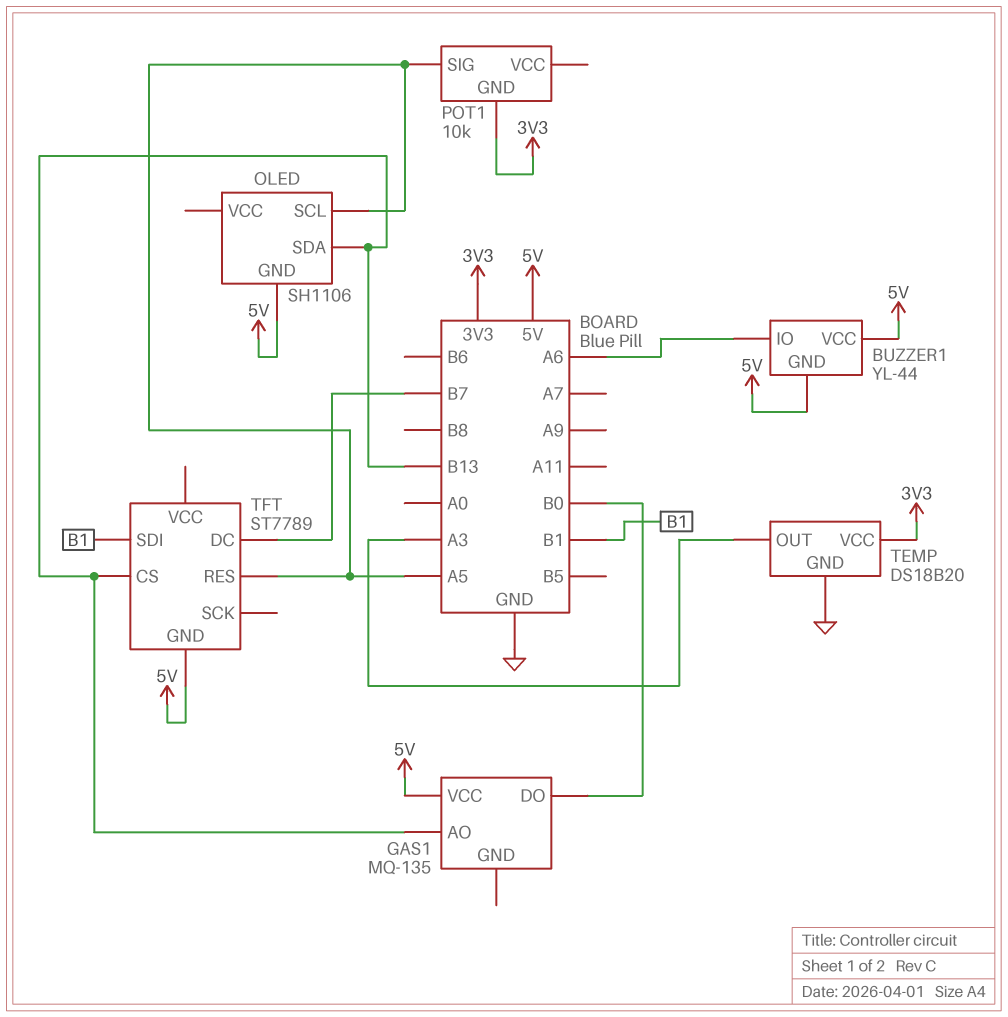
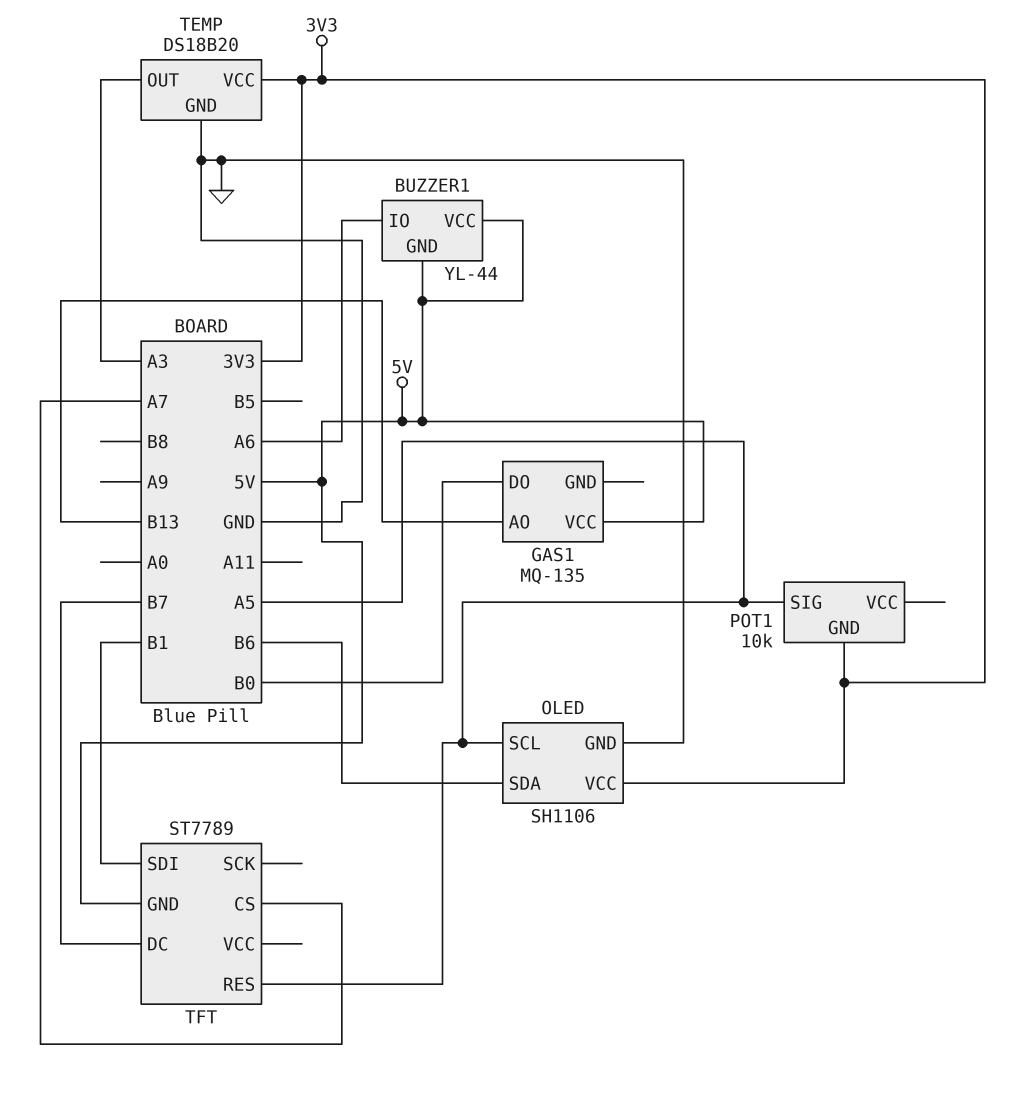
OLED pin GND: 5V -> GND
OLED pin SDA: B13 -> B6
OLED pin VCC: none -> 3V3
TFT pin CS: B13 -> A7

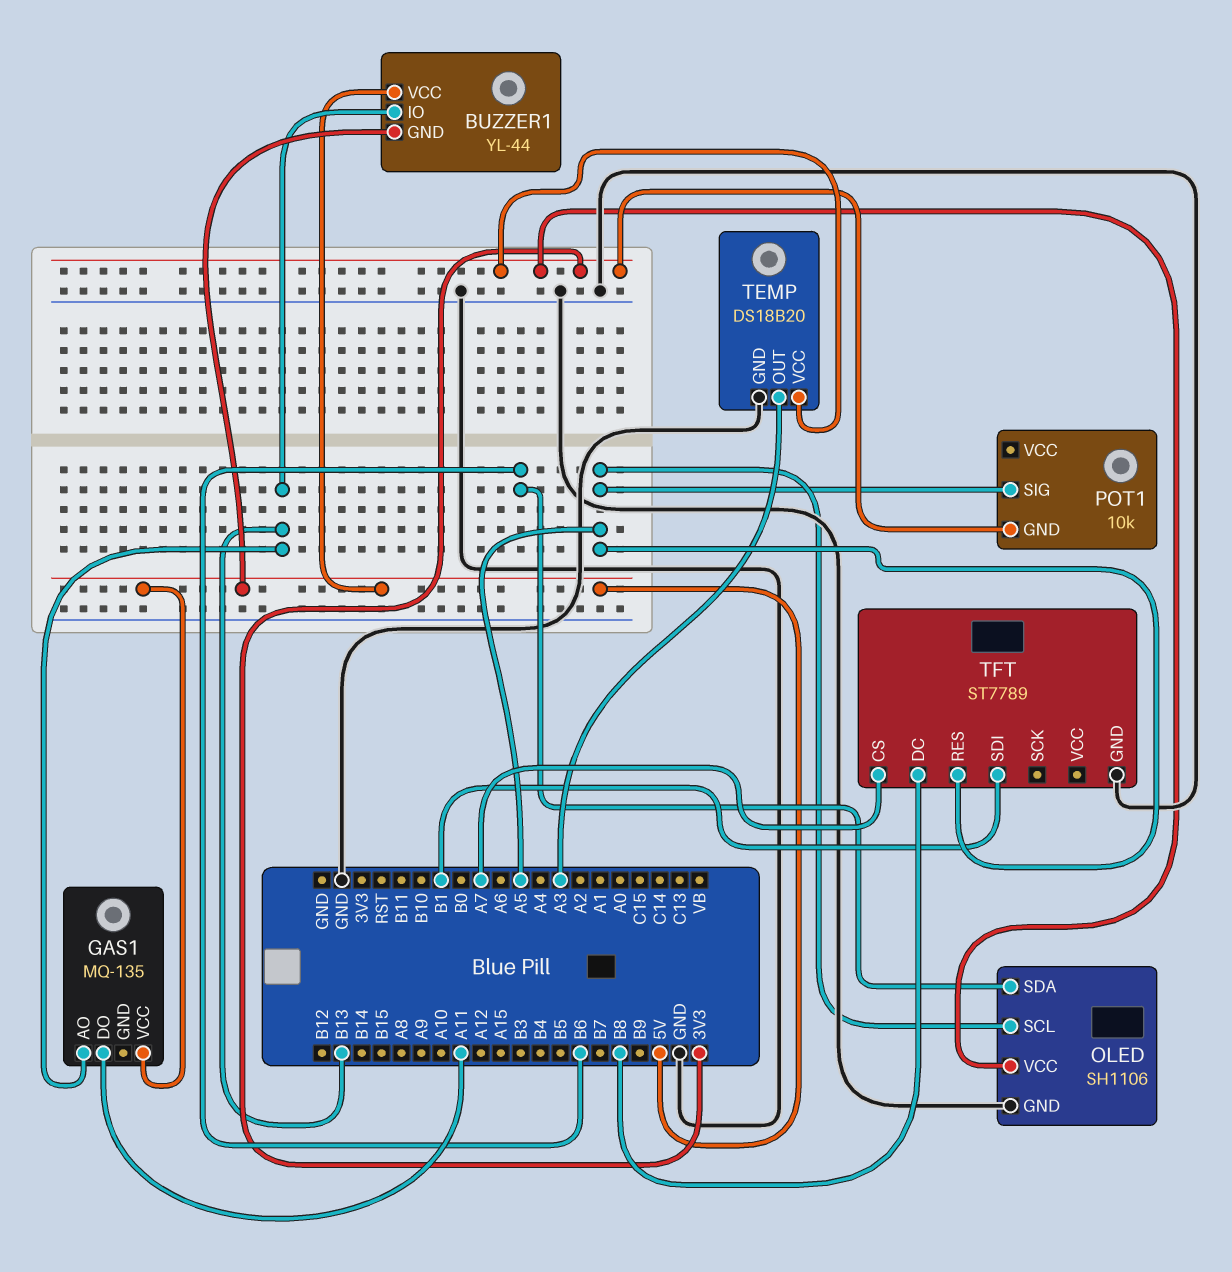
BUZZER1 pin IO: A6 -> B13
GAS1 pin DO: B0 -> A11
TFT pin DC: B7 -> B8
TFT pin GND: 5V -> GND

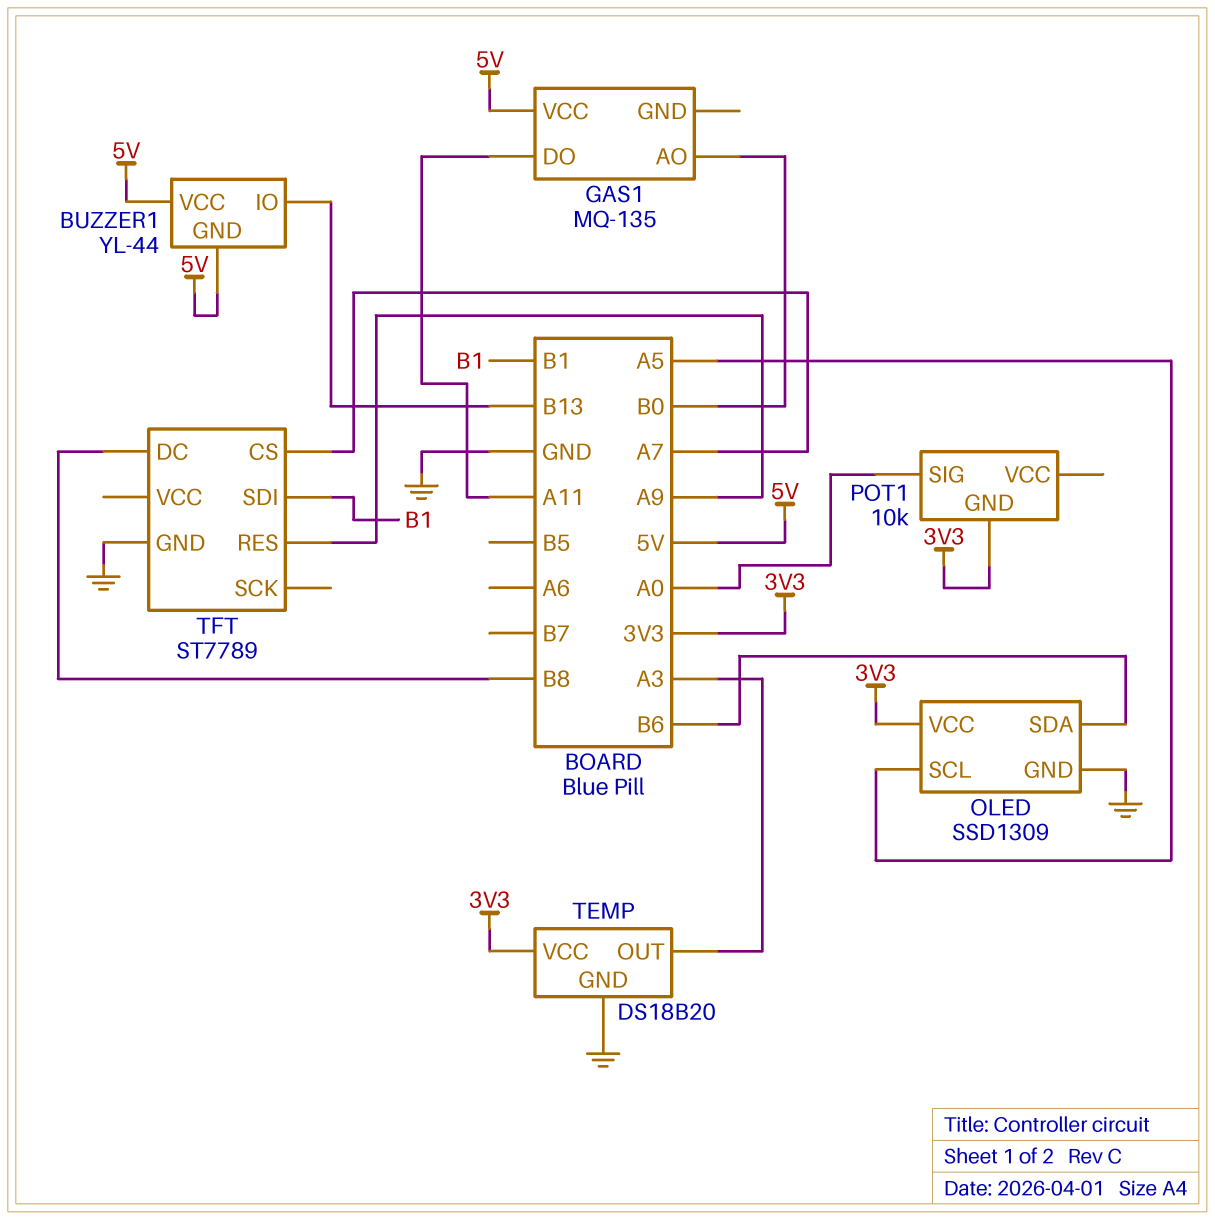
GAS1 pin AO: B13 -> B0
OLED: SH1106 -> SSD1309
POT1 pin SIG: A5 -> A0
TFT pin RES: A5 -> A9

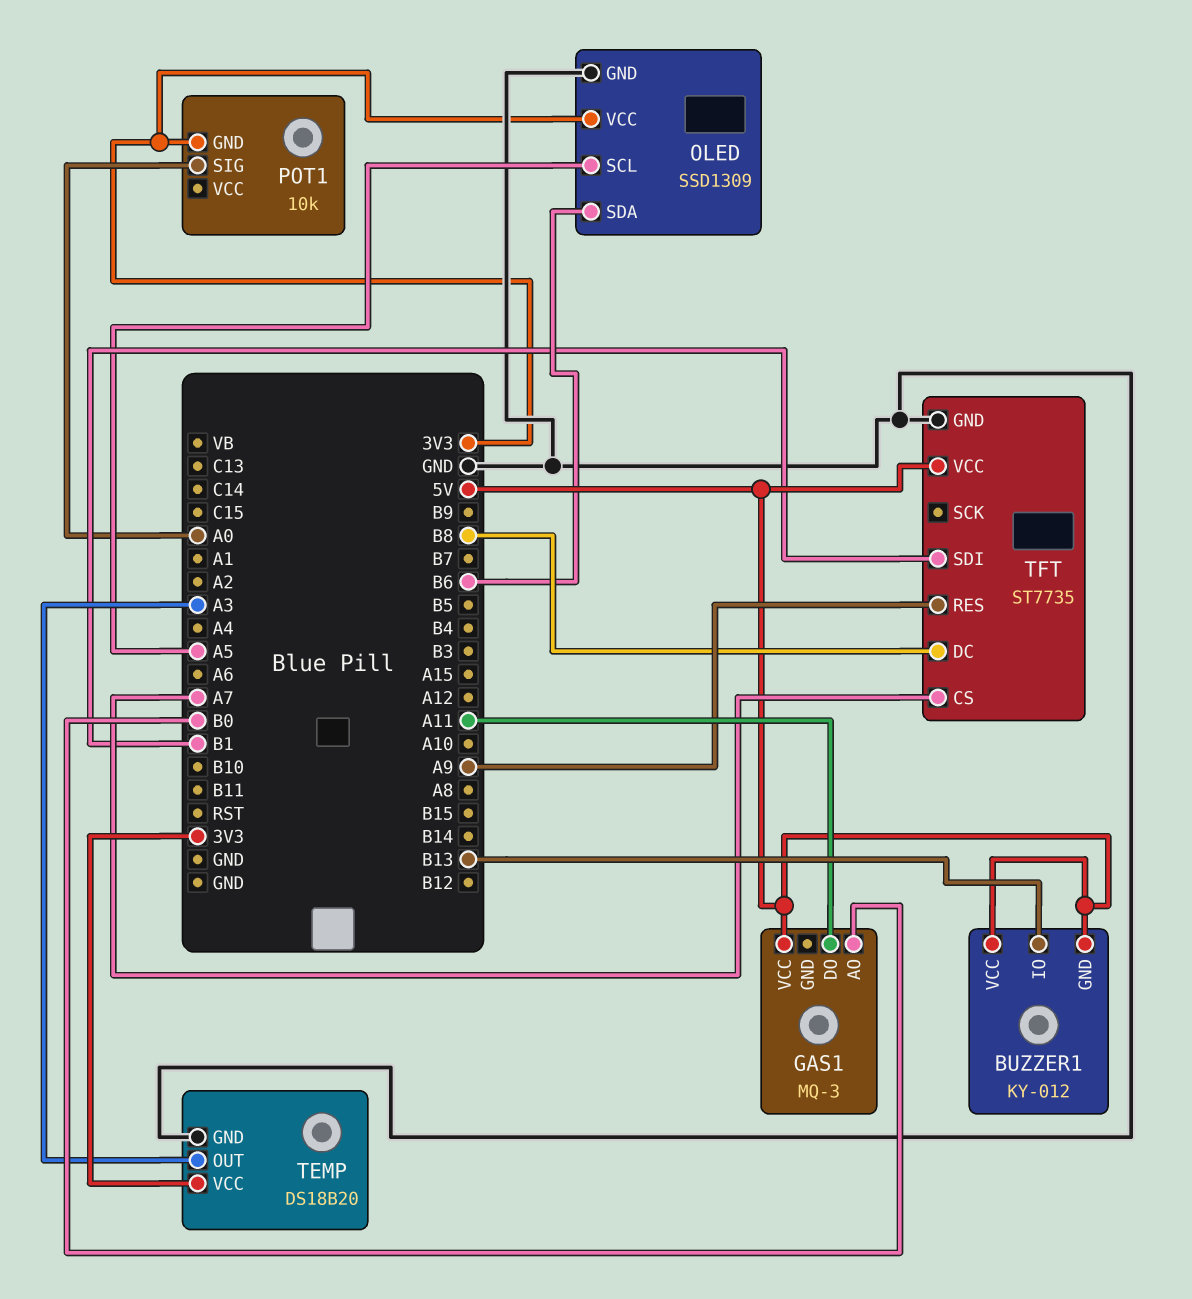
BUZZER1: YL-44 -> KY-012
GAS1: MQ-135 -> MQ-3
TFT: ST7789 -> ST7735
TFT pin VCC: none -> 5V

